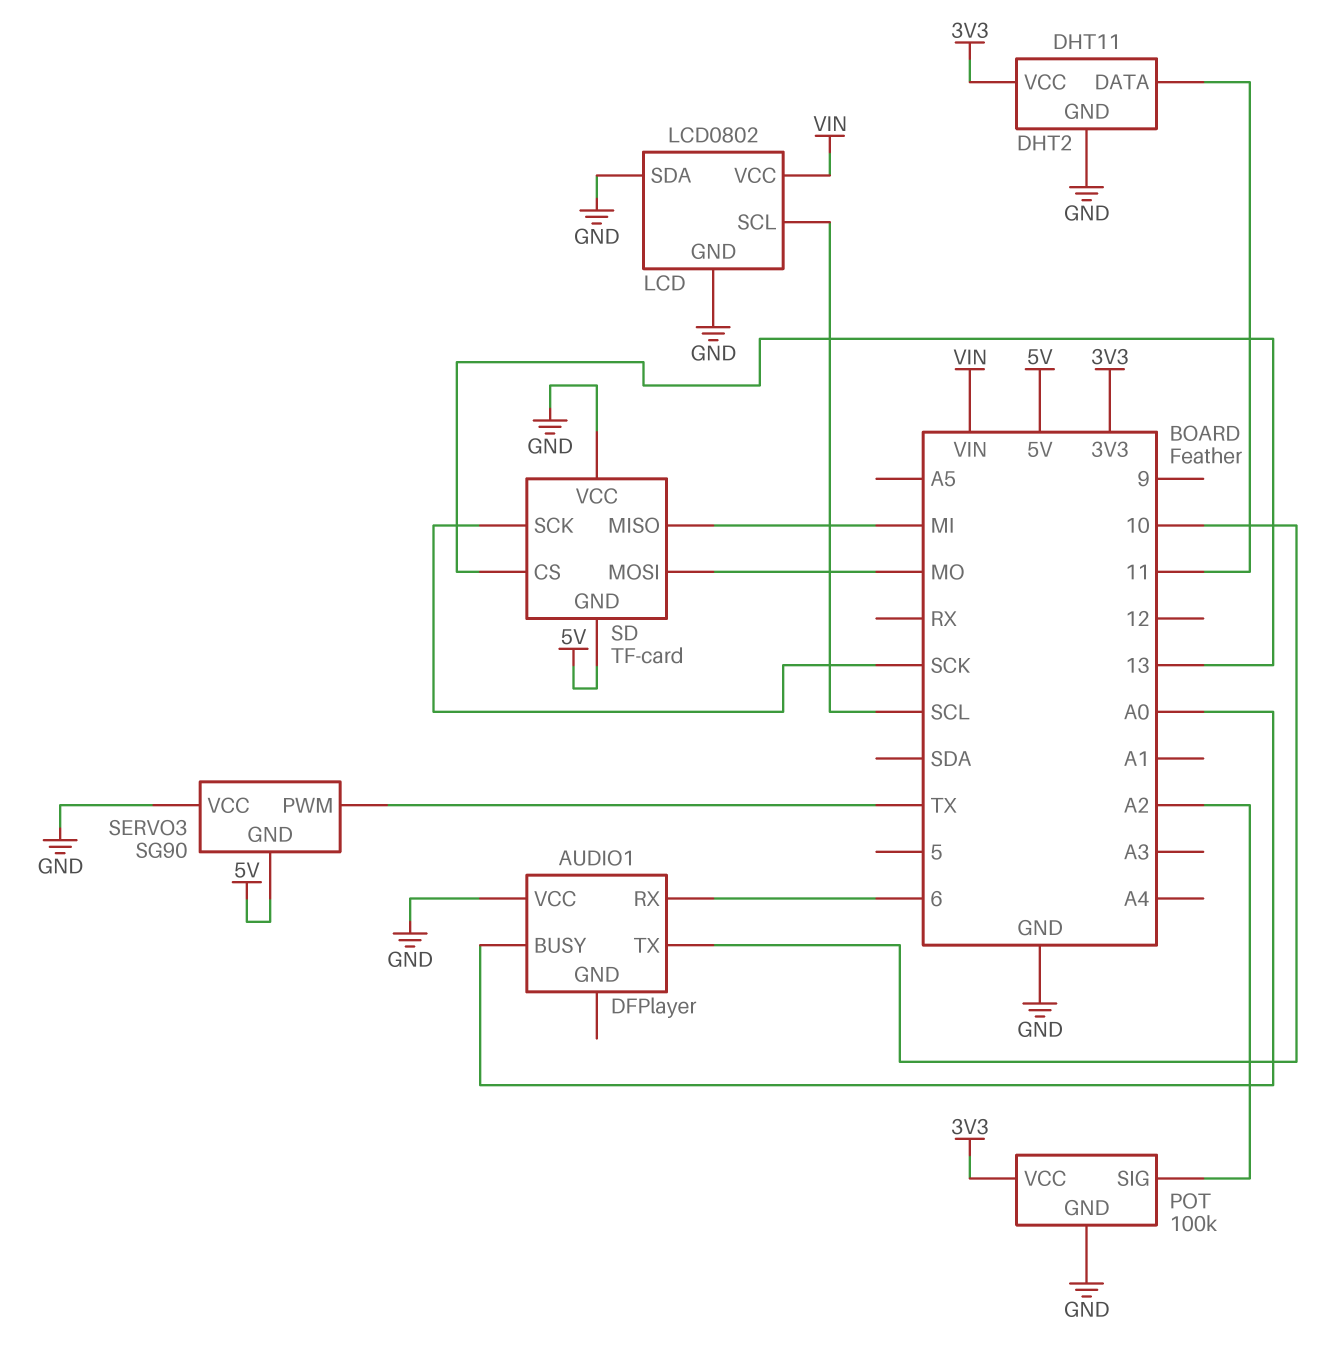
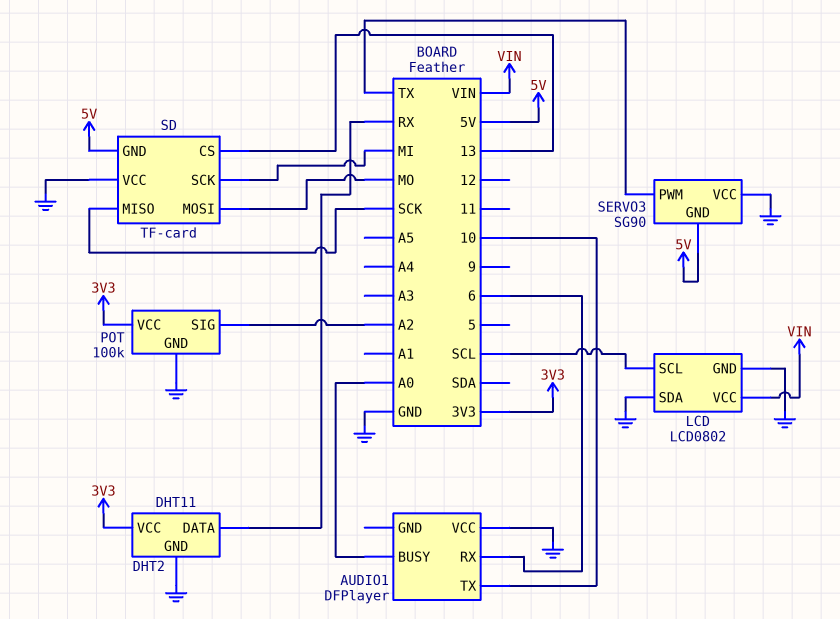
DHT2 pin DATA: 11 -> RX
SD pin MISO: MI -> SCK
SD pin SCK: SCK -> MI

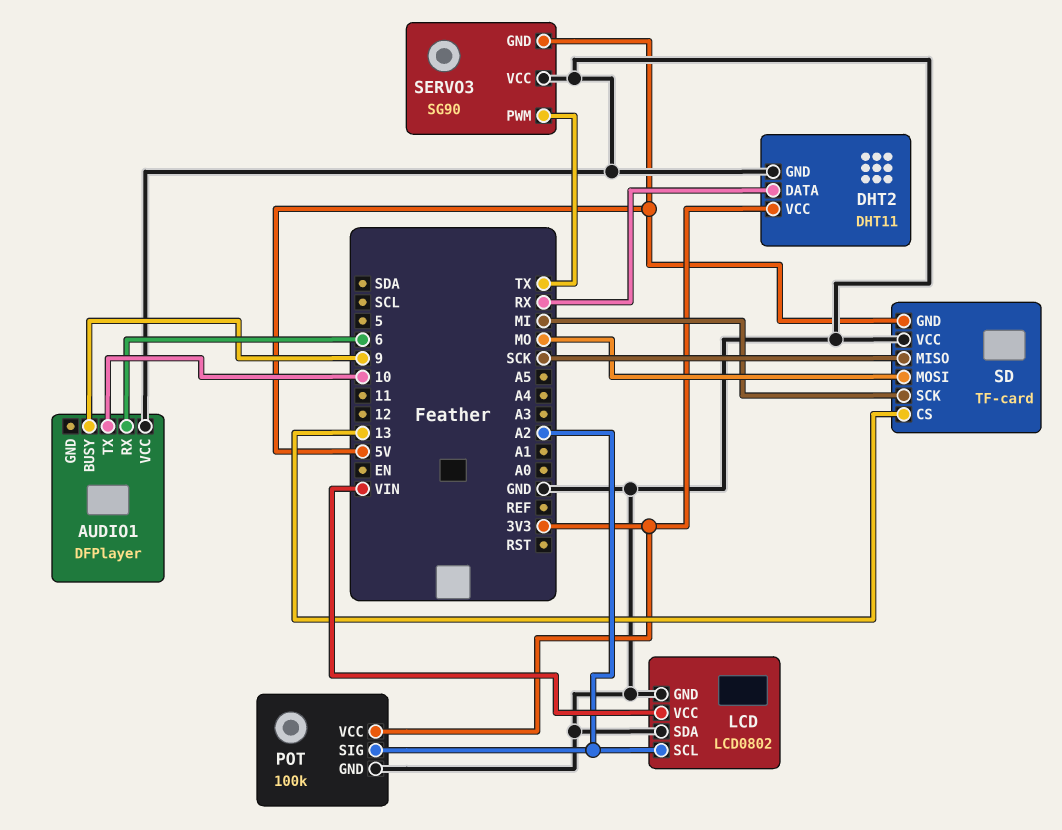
AUDIO1 pin BUSY: A0 -> 9
LCD pin SCL: SCL -> A2

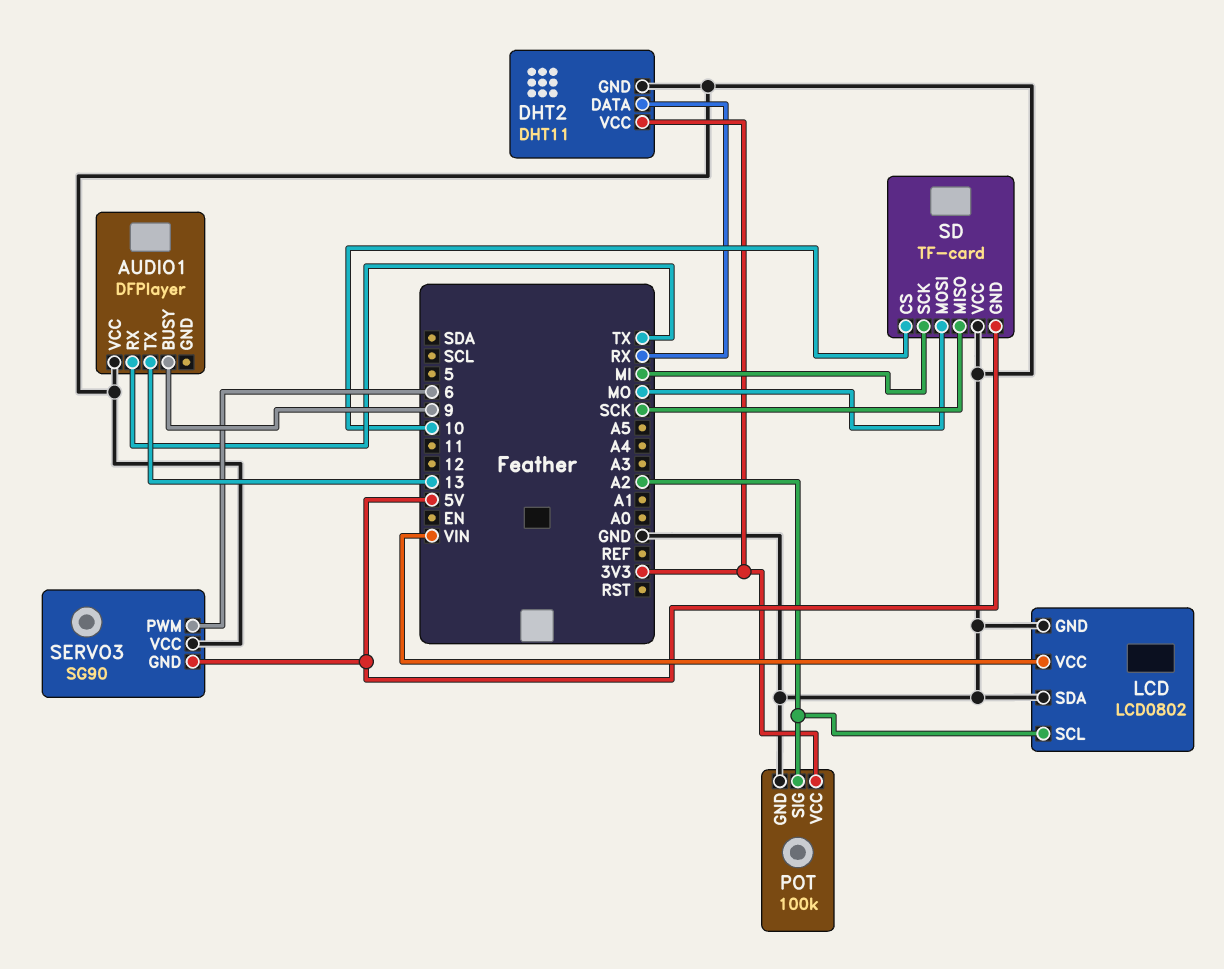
AUDIO1 pin RX: 6 -> TX
AUDIO1 pin TX: 10 -> 13
SD pin CS: 13 -> 10
SERVO3 pin PWM: TX -> 6

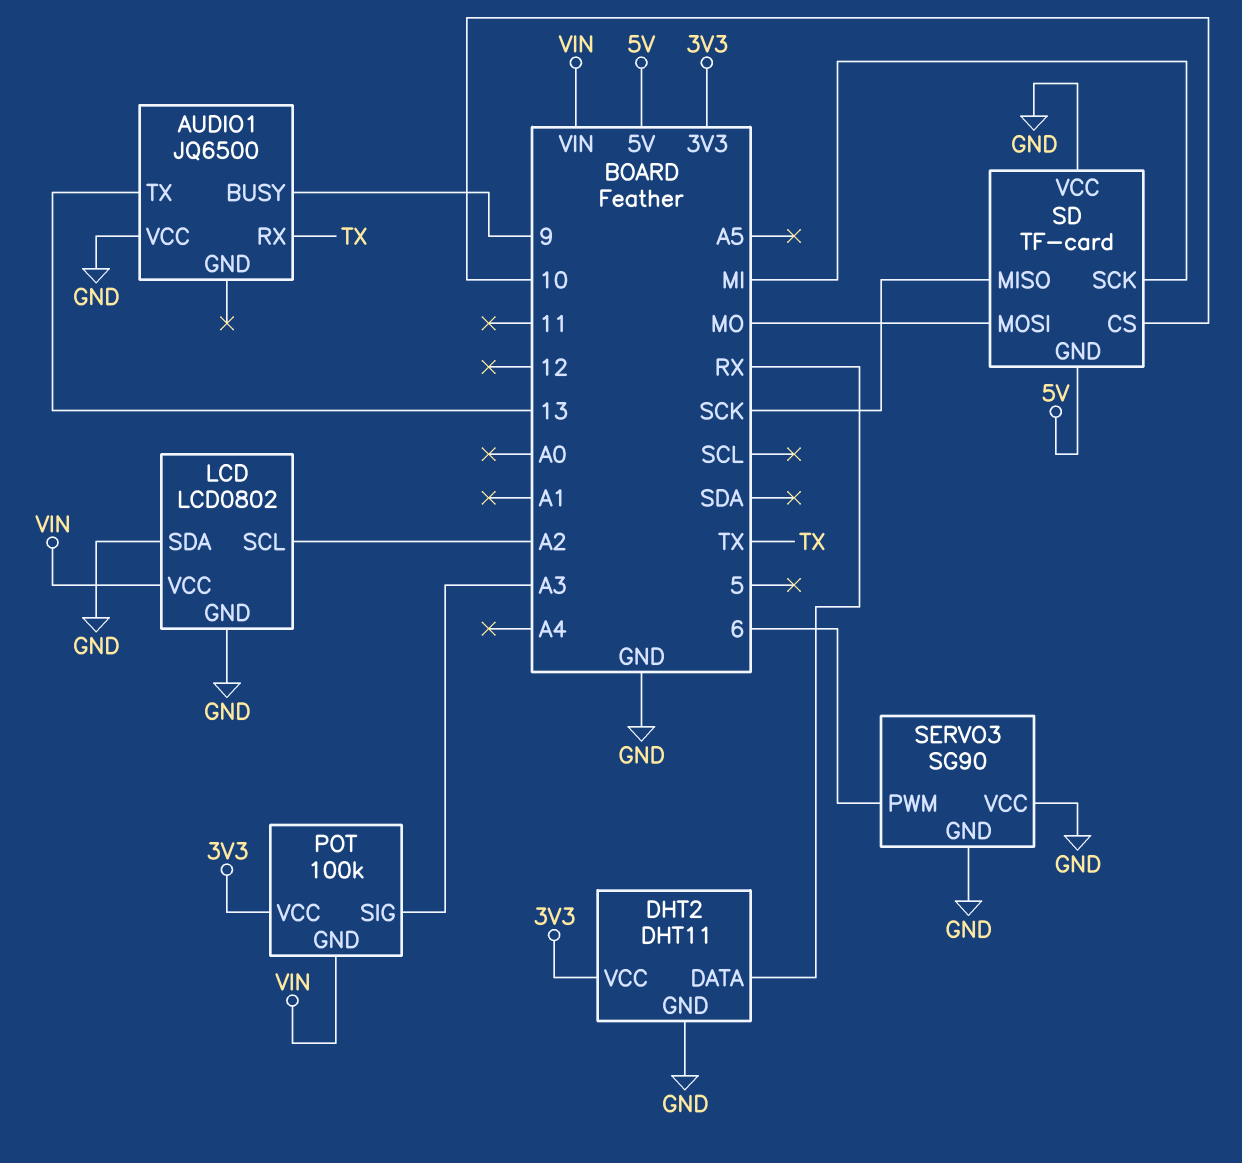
AUDIO1: DFPlayer -> JQ6500
POT pin GND: GND -> VIN
POT pin SIG: A2 -> A3
SERVO3 pin GND: 5V -> GND

